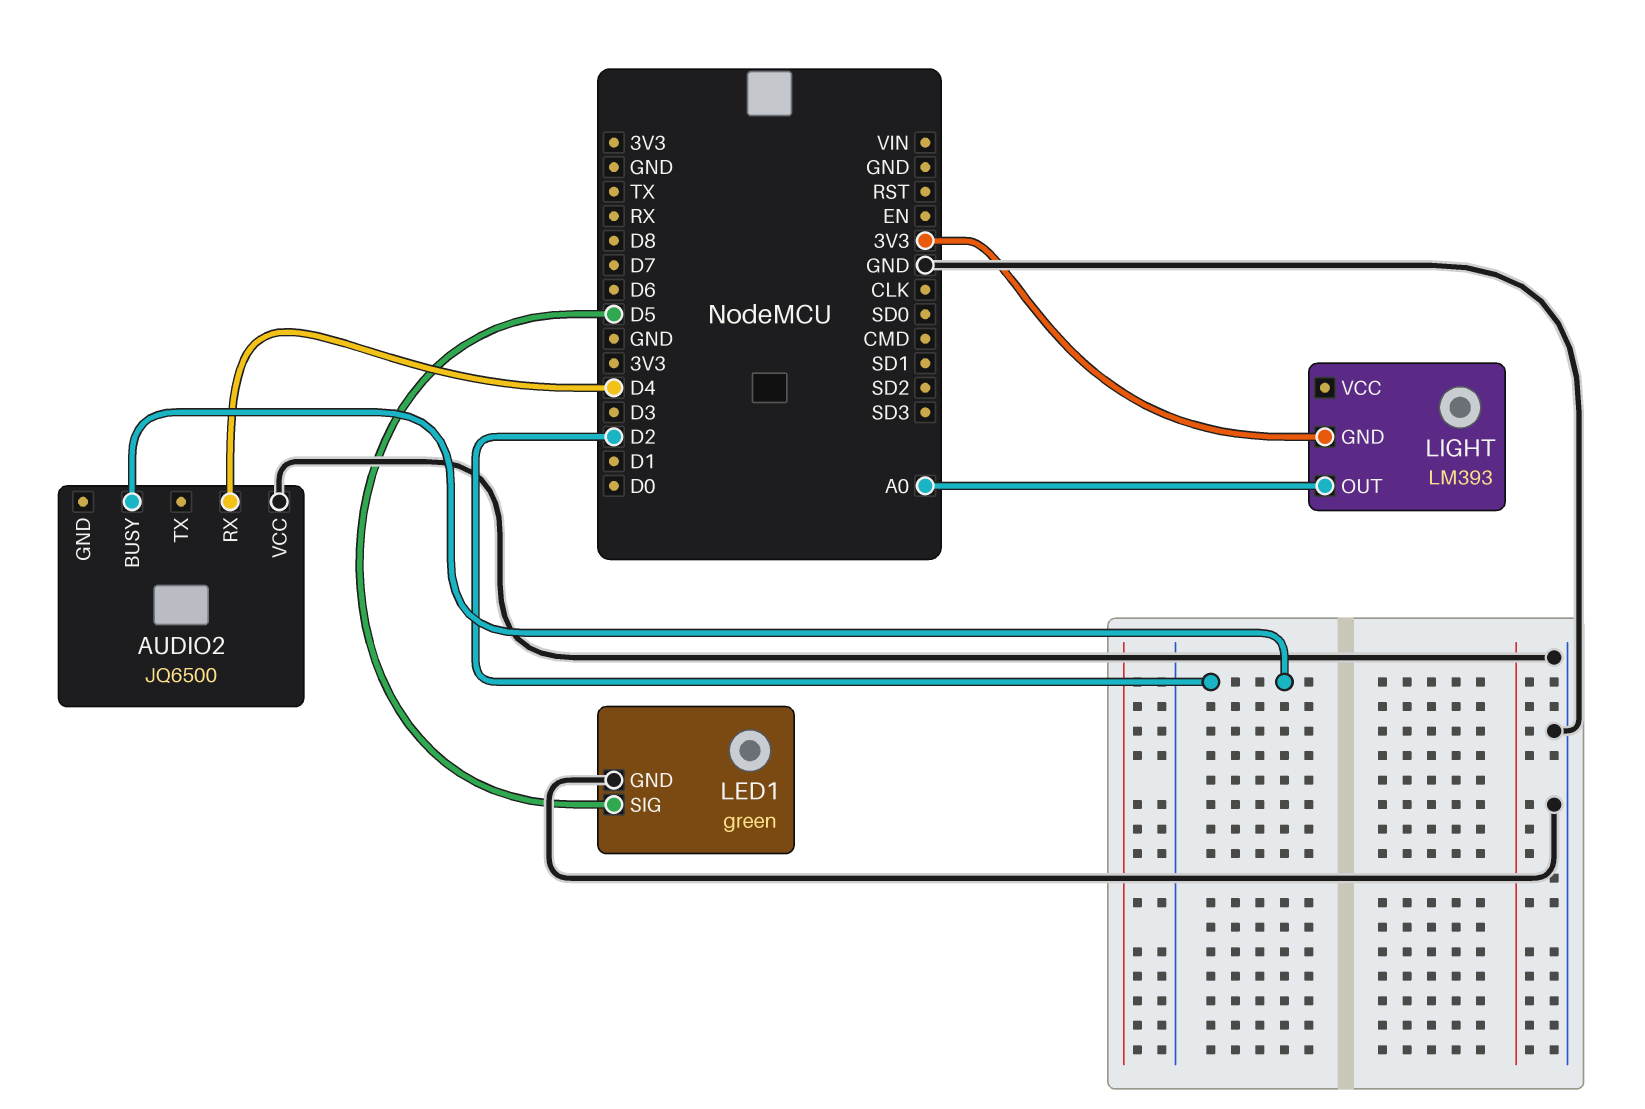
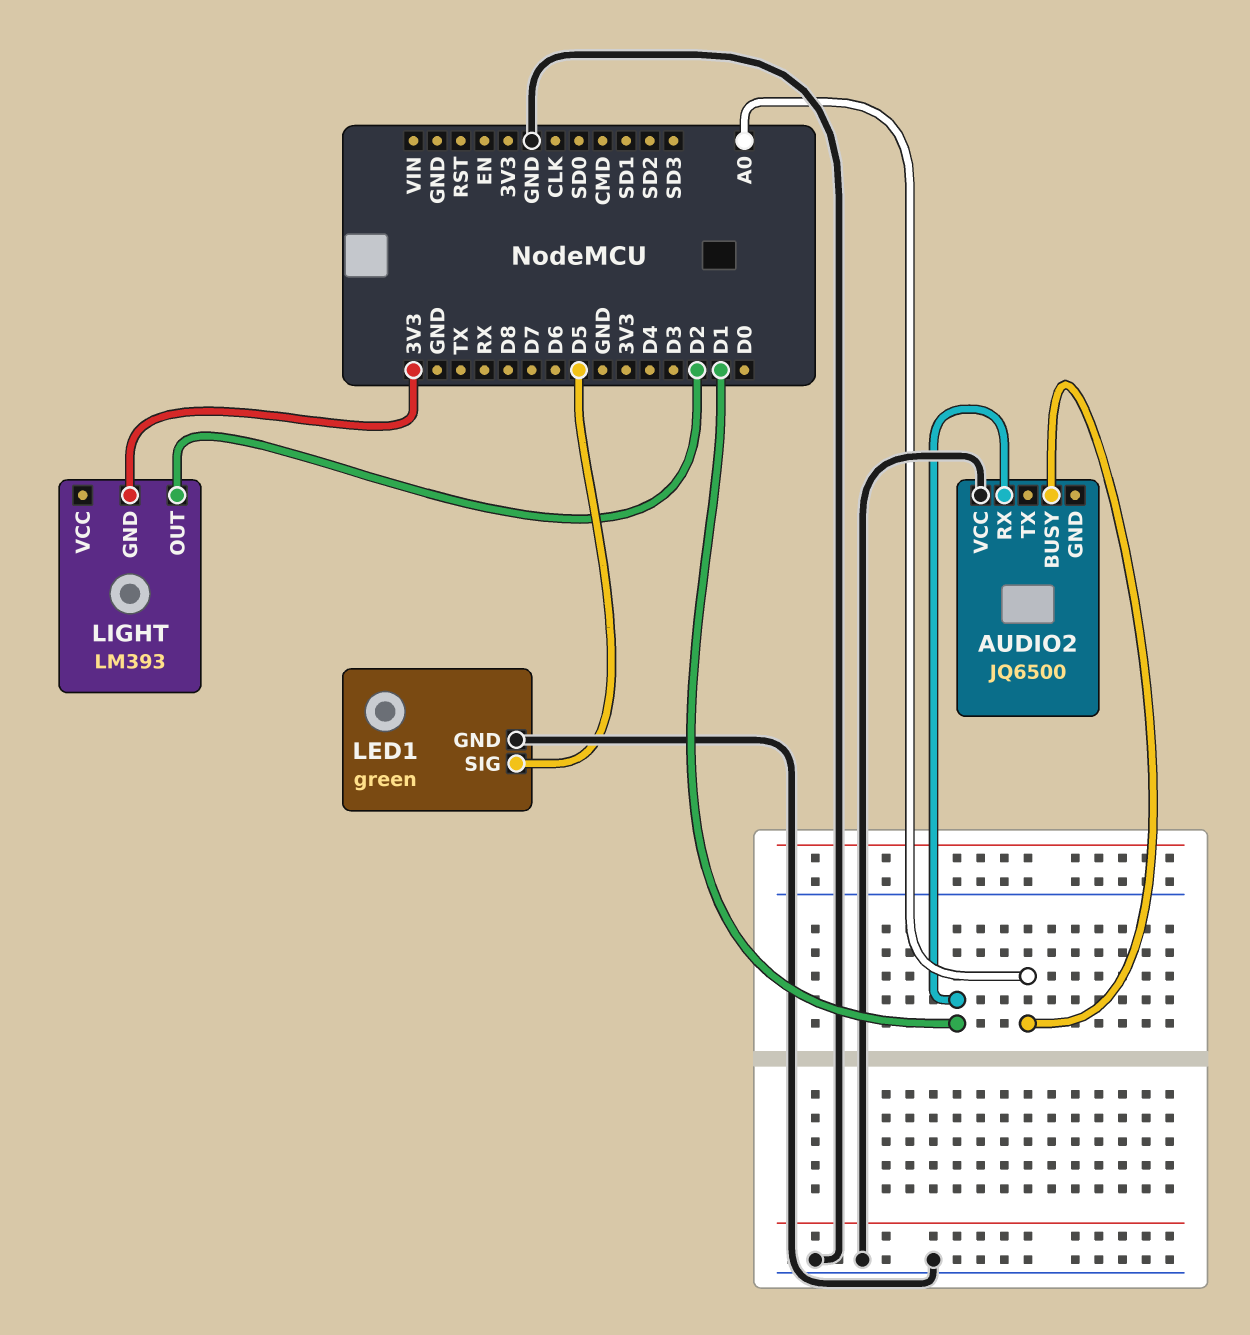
AUDIO2 pin BUSY: D2 -> A0
AUDIO2 pin RX: D4 -> D1
LIGHT pin OUT: A0 -> D2

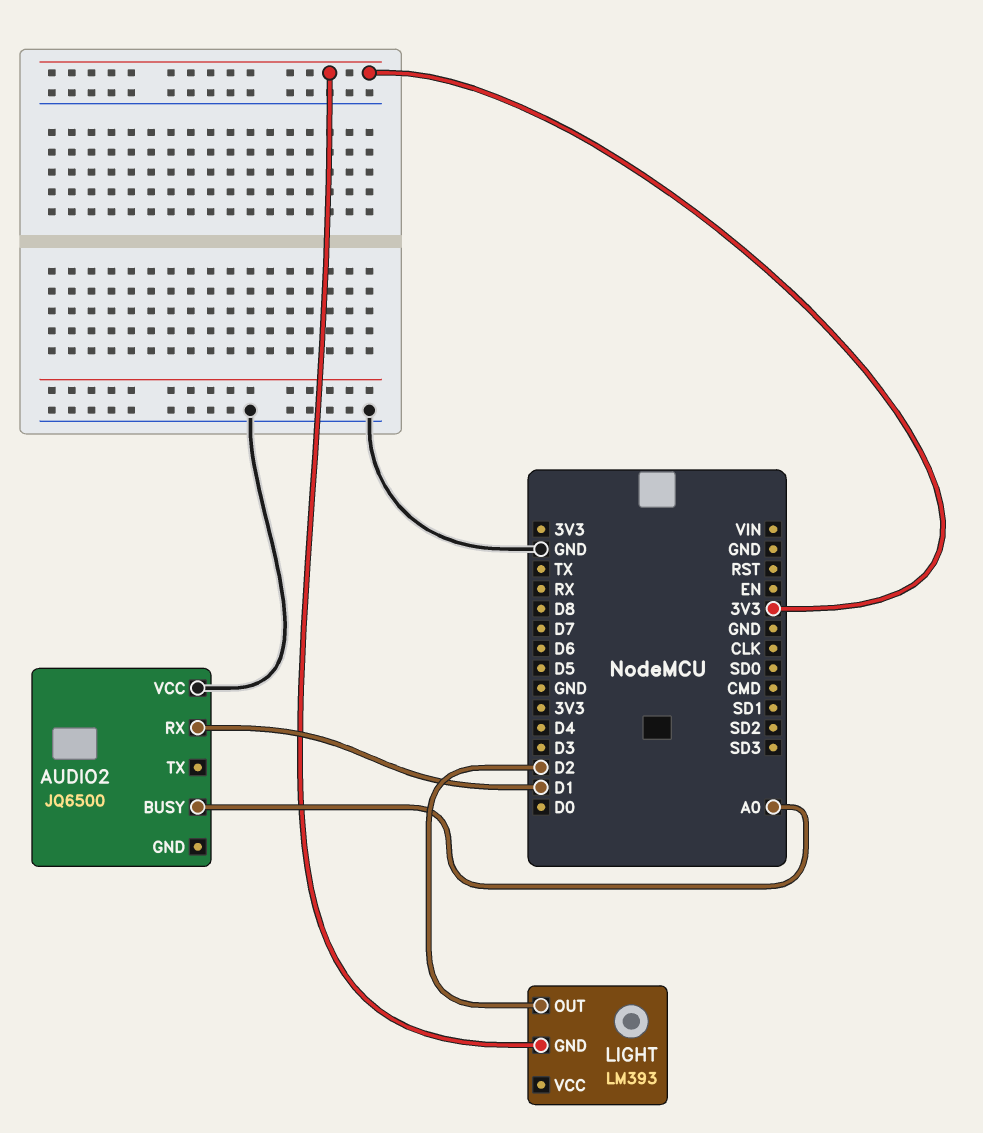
LED1: green -> none
LED1 pin GND: GND -> none
LED1 pin SIG: D5 -> none

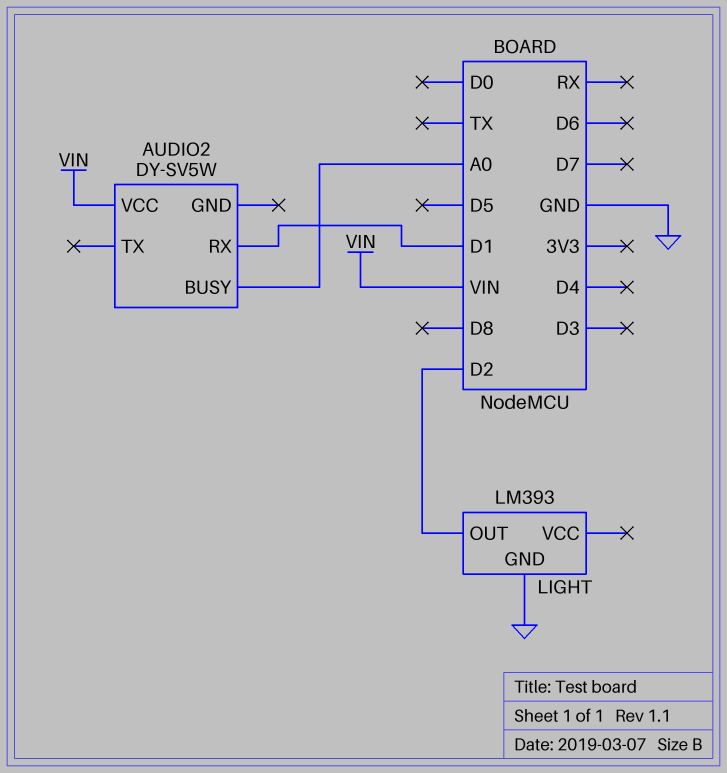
AUDIO2: JQ6500 -> DY-SV5W
AUDIO2 pin VCC: GND -> VIN
LIGHT pin GND: 3V3 -> GND

